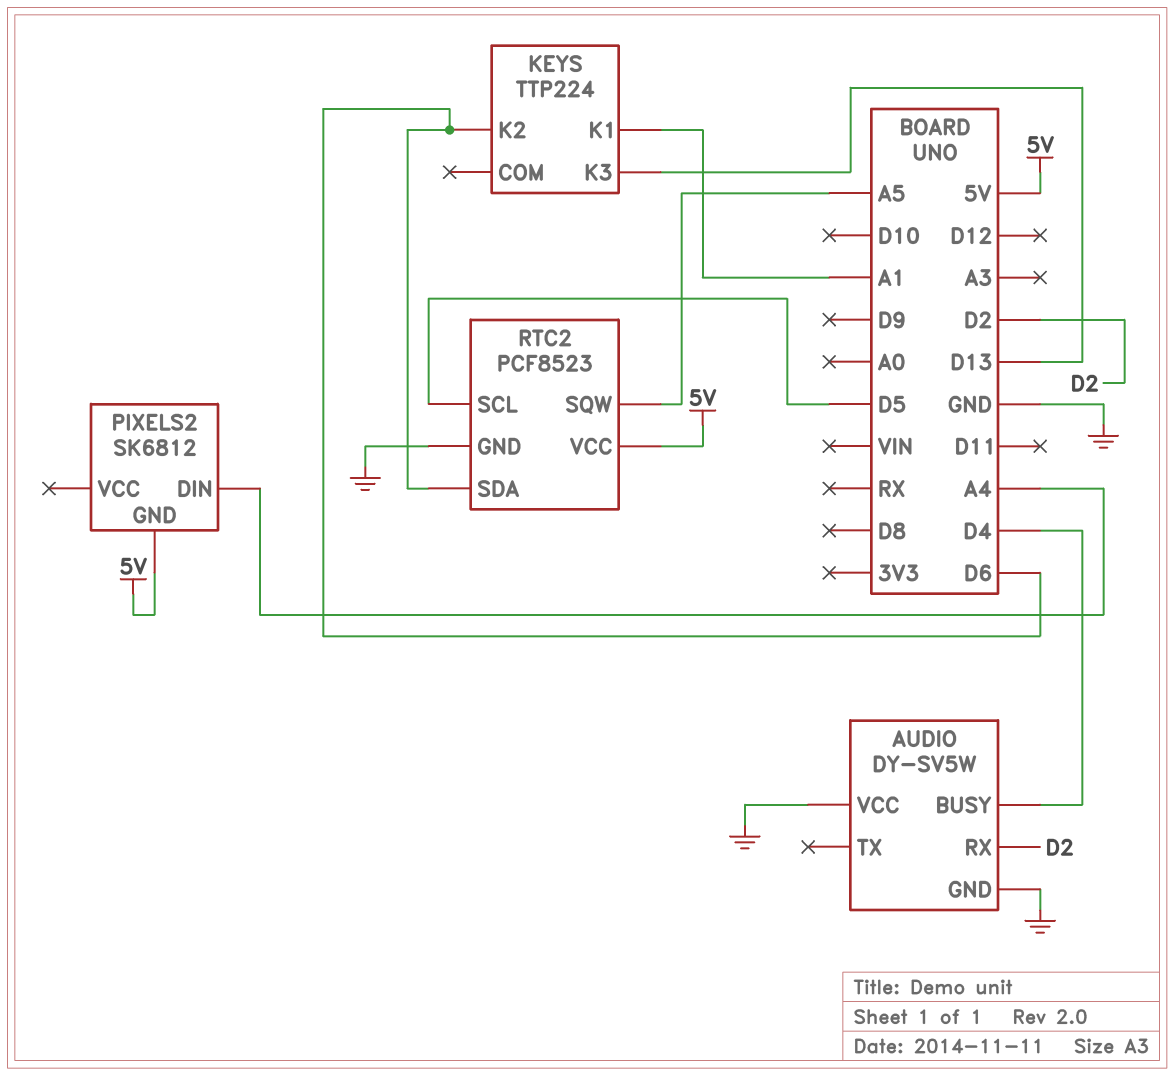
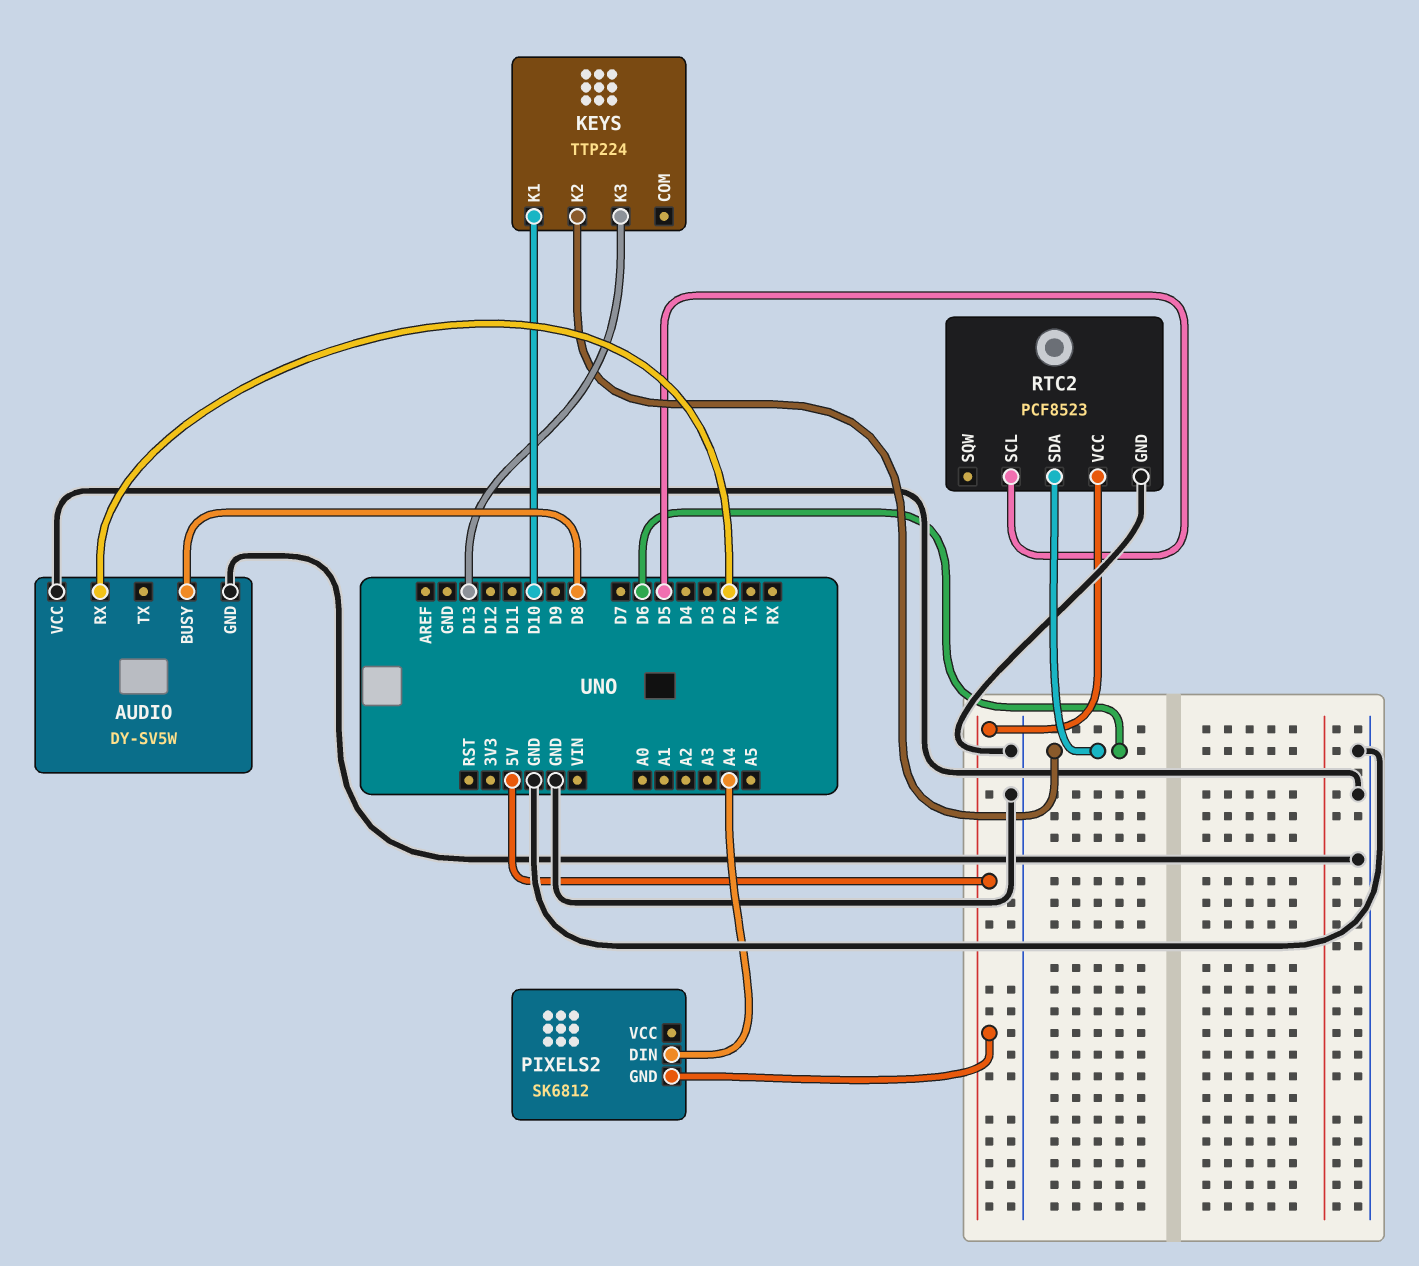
AUDIO pin BUSY: D4 -> D8
KEYS pin K1: A1 -> D10
RTC2 pin SQW: A5 -> none

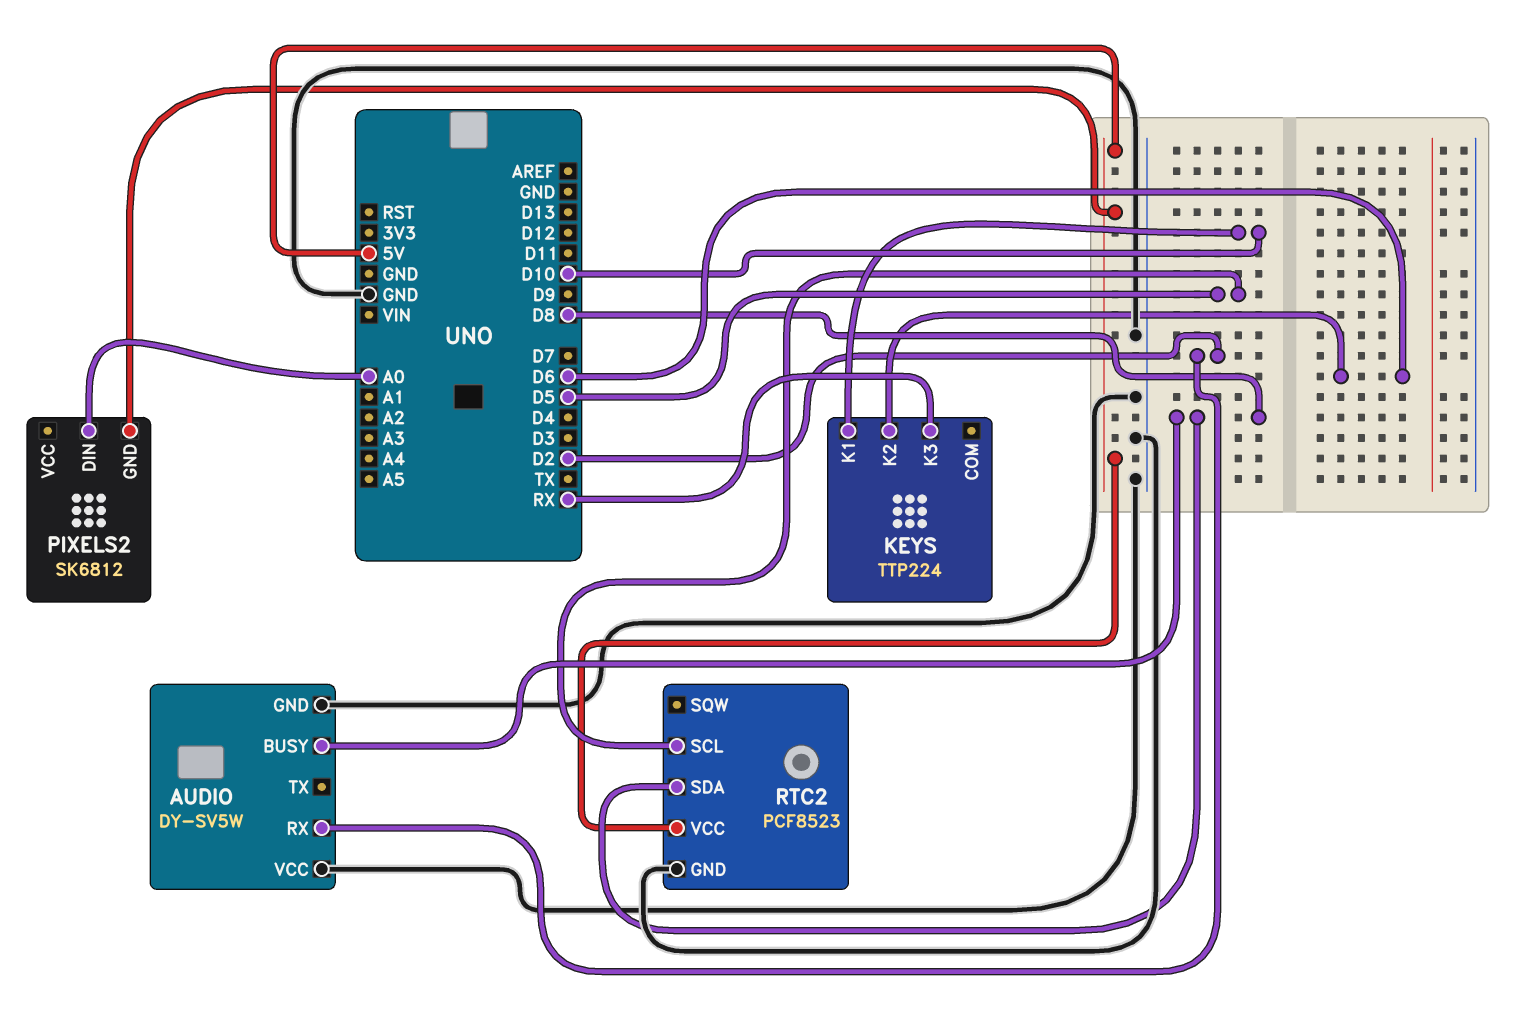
KEYS pin K3: D13 -> RX
PIXELS2 pin DIN: A4 -> A0
RTC2 pin SDA: D6 -> D8

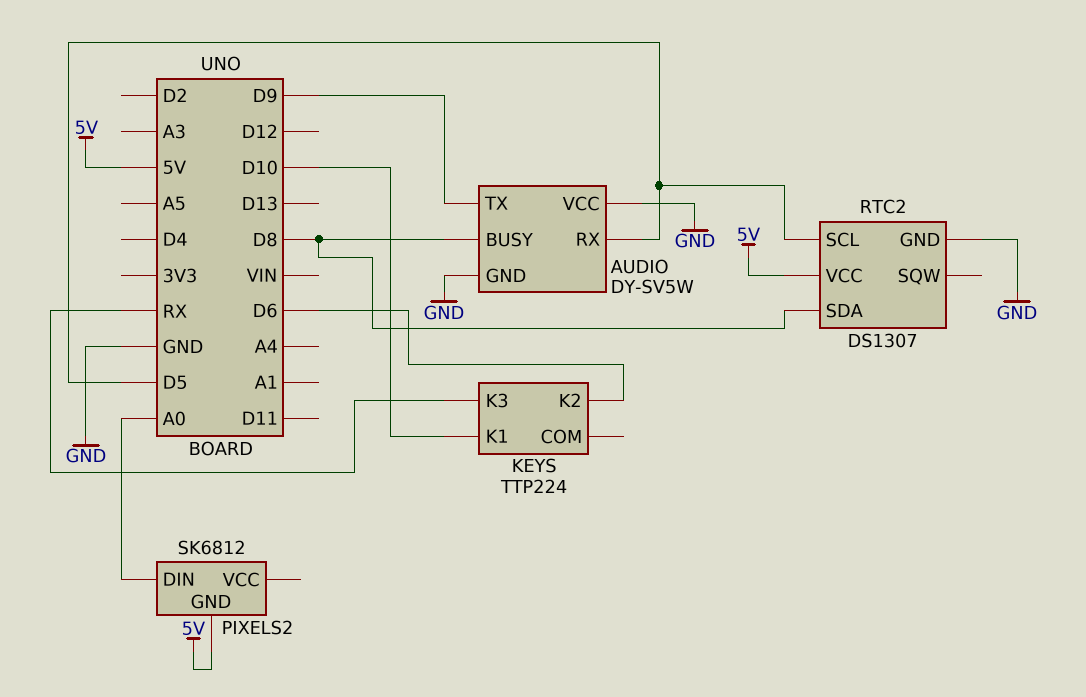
AUDIO pin RX: D2 -> D5
AUDIO pin TX: none -> D9
RTC2: PCF8523 -> DS1307

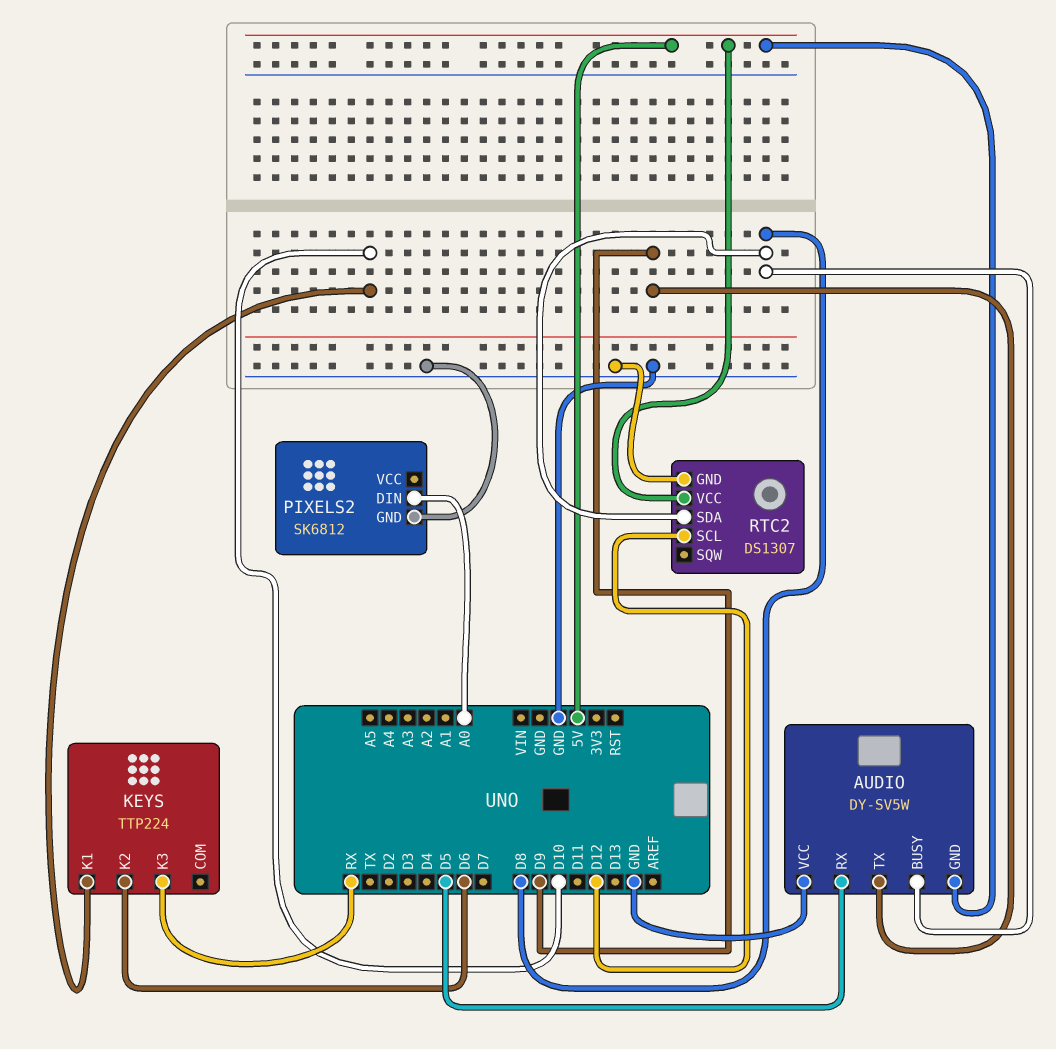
AUDIO pin GND: GND -> 5V
PIXELS2 pin GND: 5V -> GND
RTC2 pin SCL: D5 -> D12

